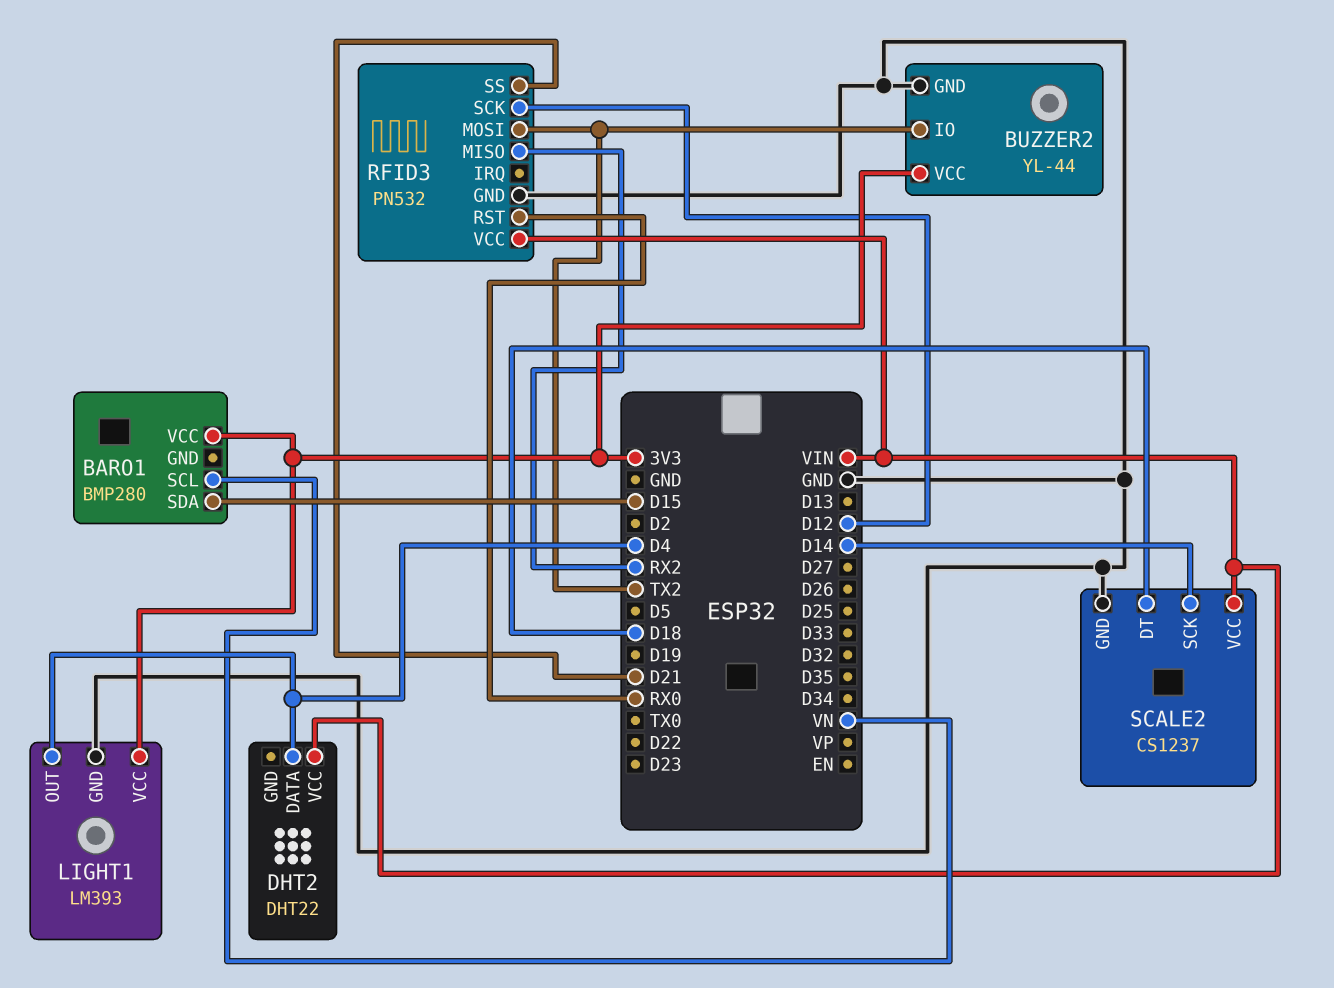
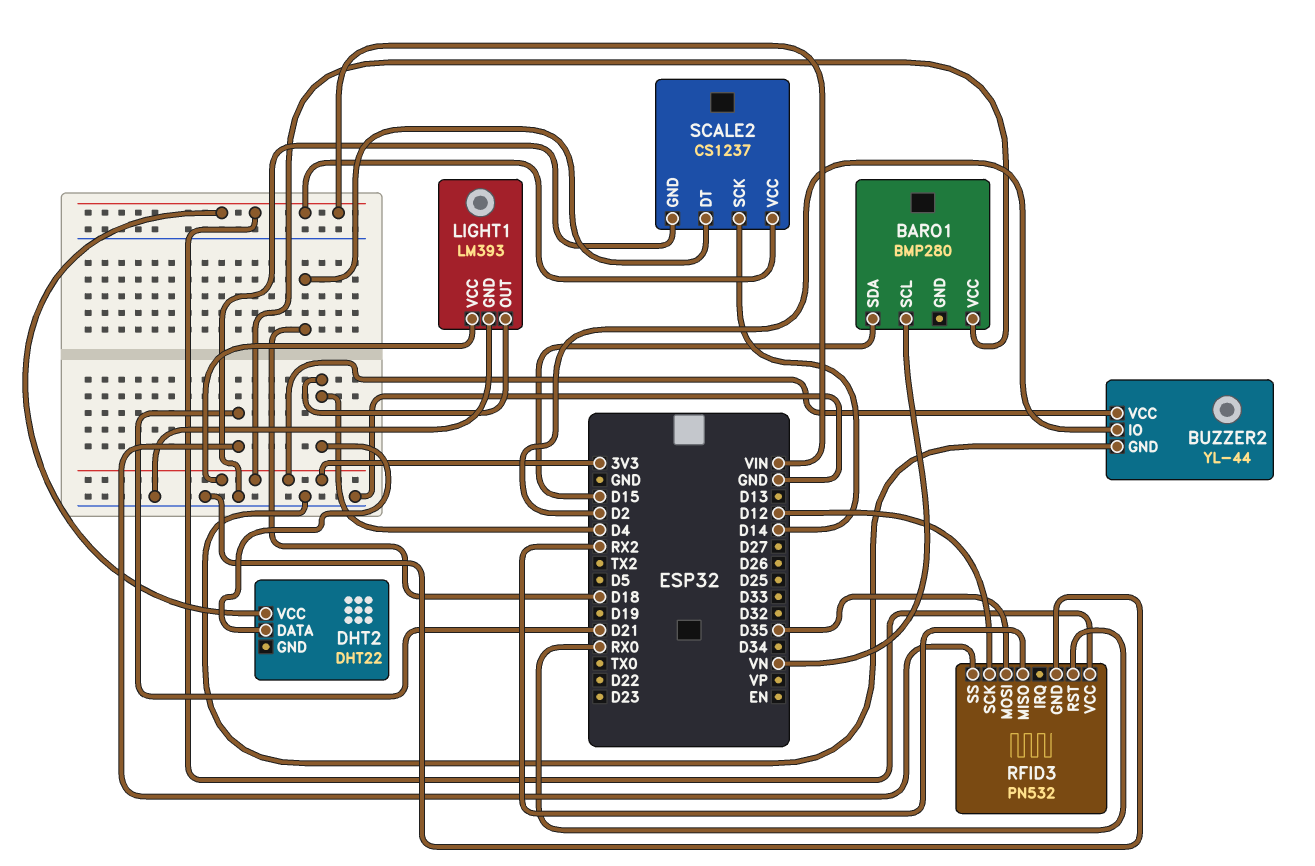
BUZZER2 pin IO: TX2 -> D2
RFID3 pin MOSI: TX2 -> D35

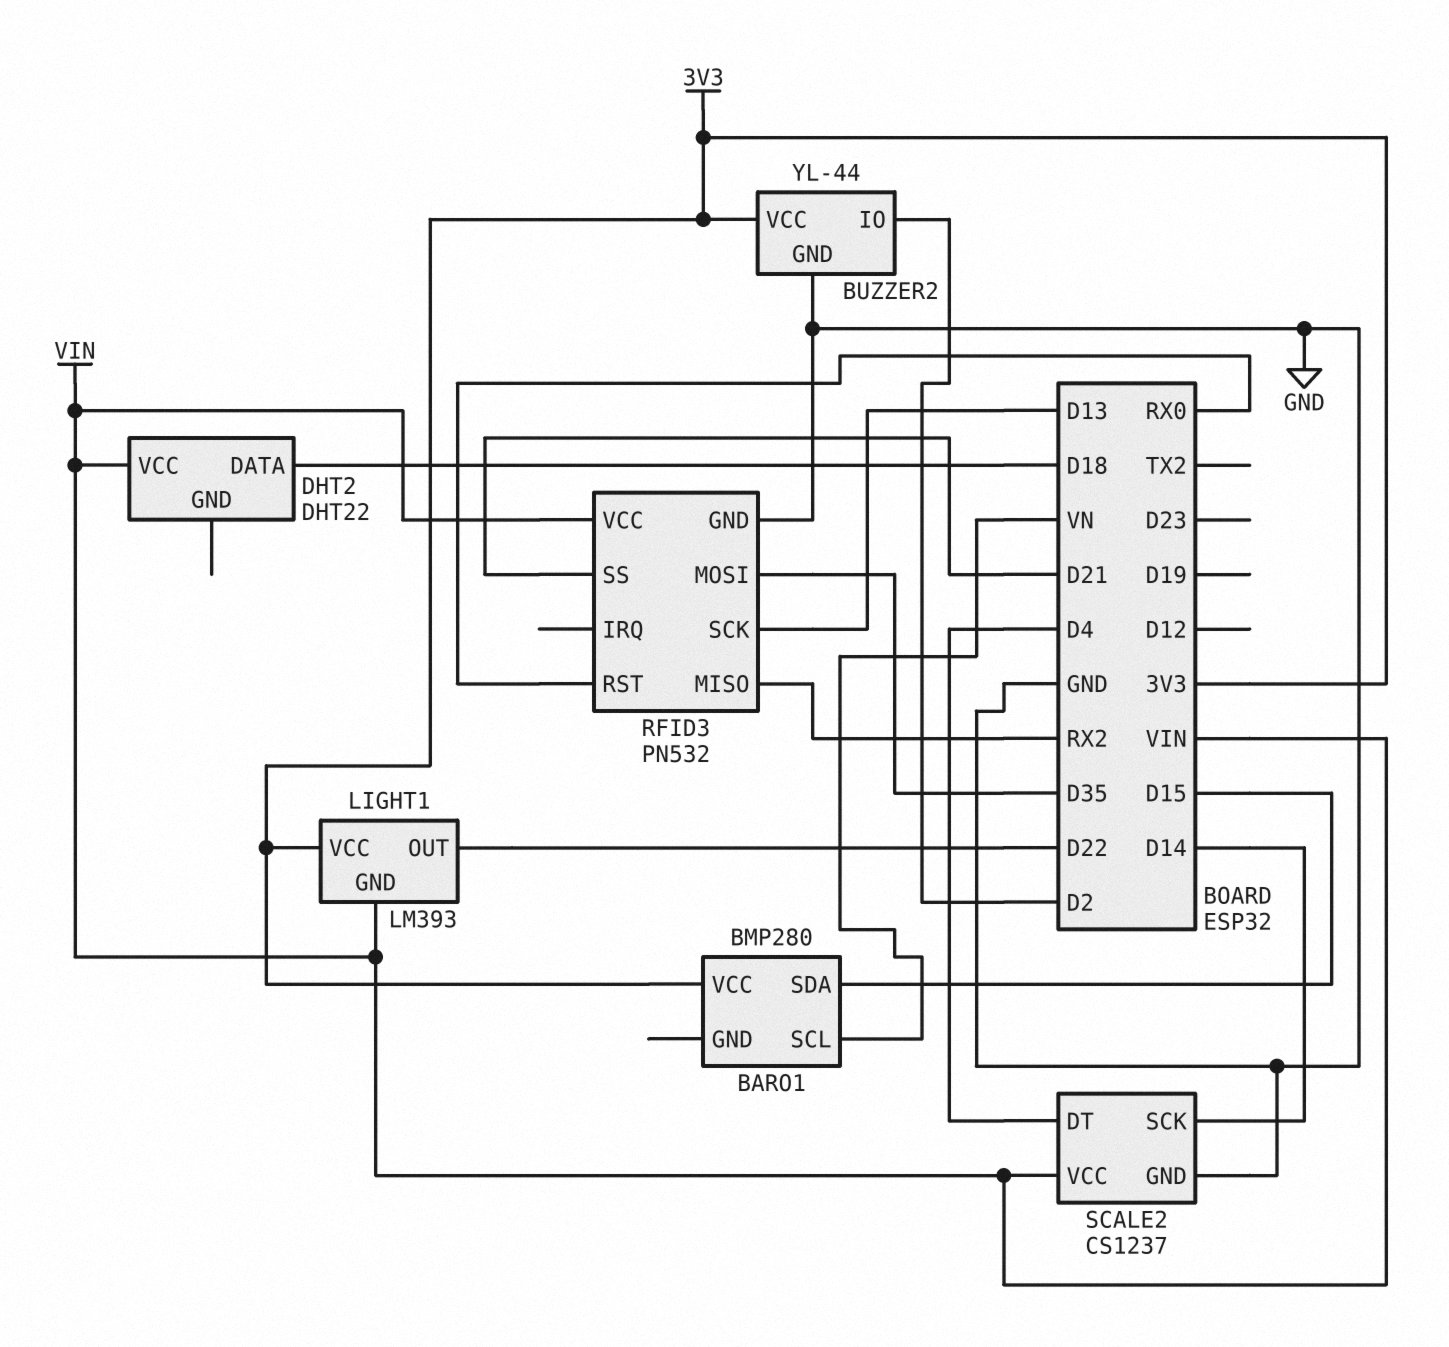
DHT2 pin DATA: D4 -> D18
LIGHT1 pin GND: GND -> VIN
LIGHT1 pin OUT: D4 -> D22
RFID3 pin SCK: D12 -> D13
SCALE2 pin DT: D18 -> D4

